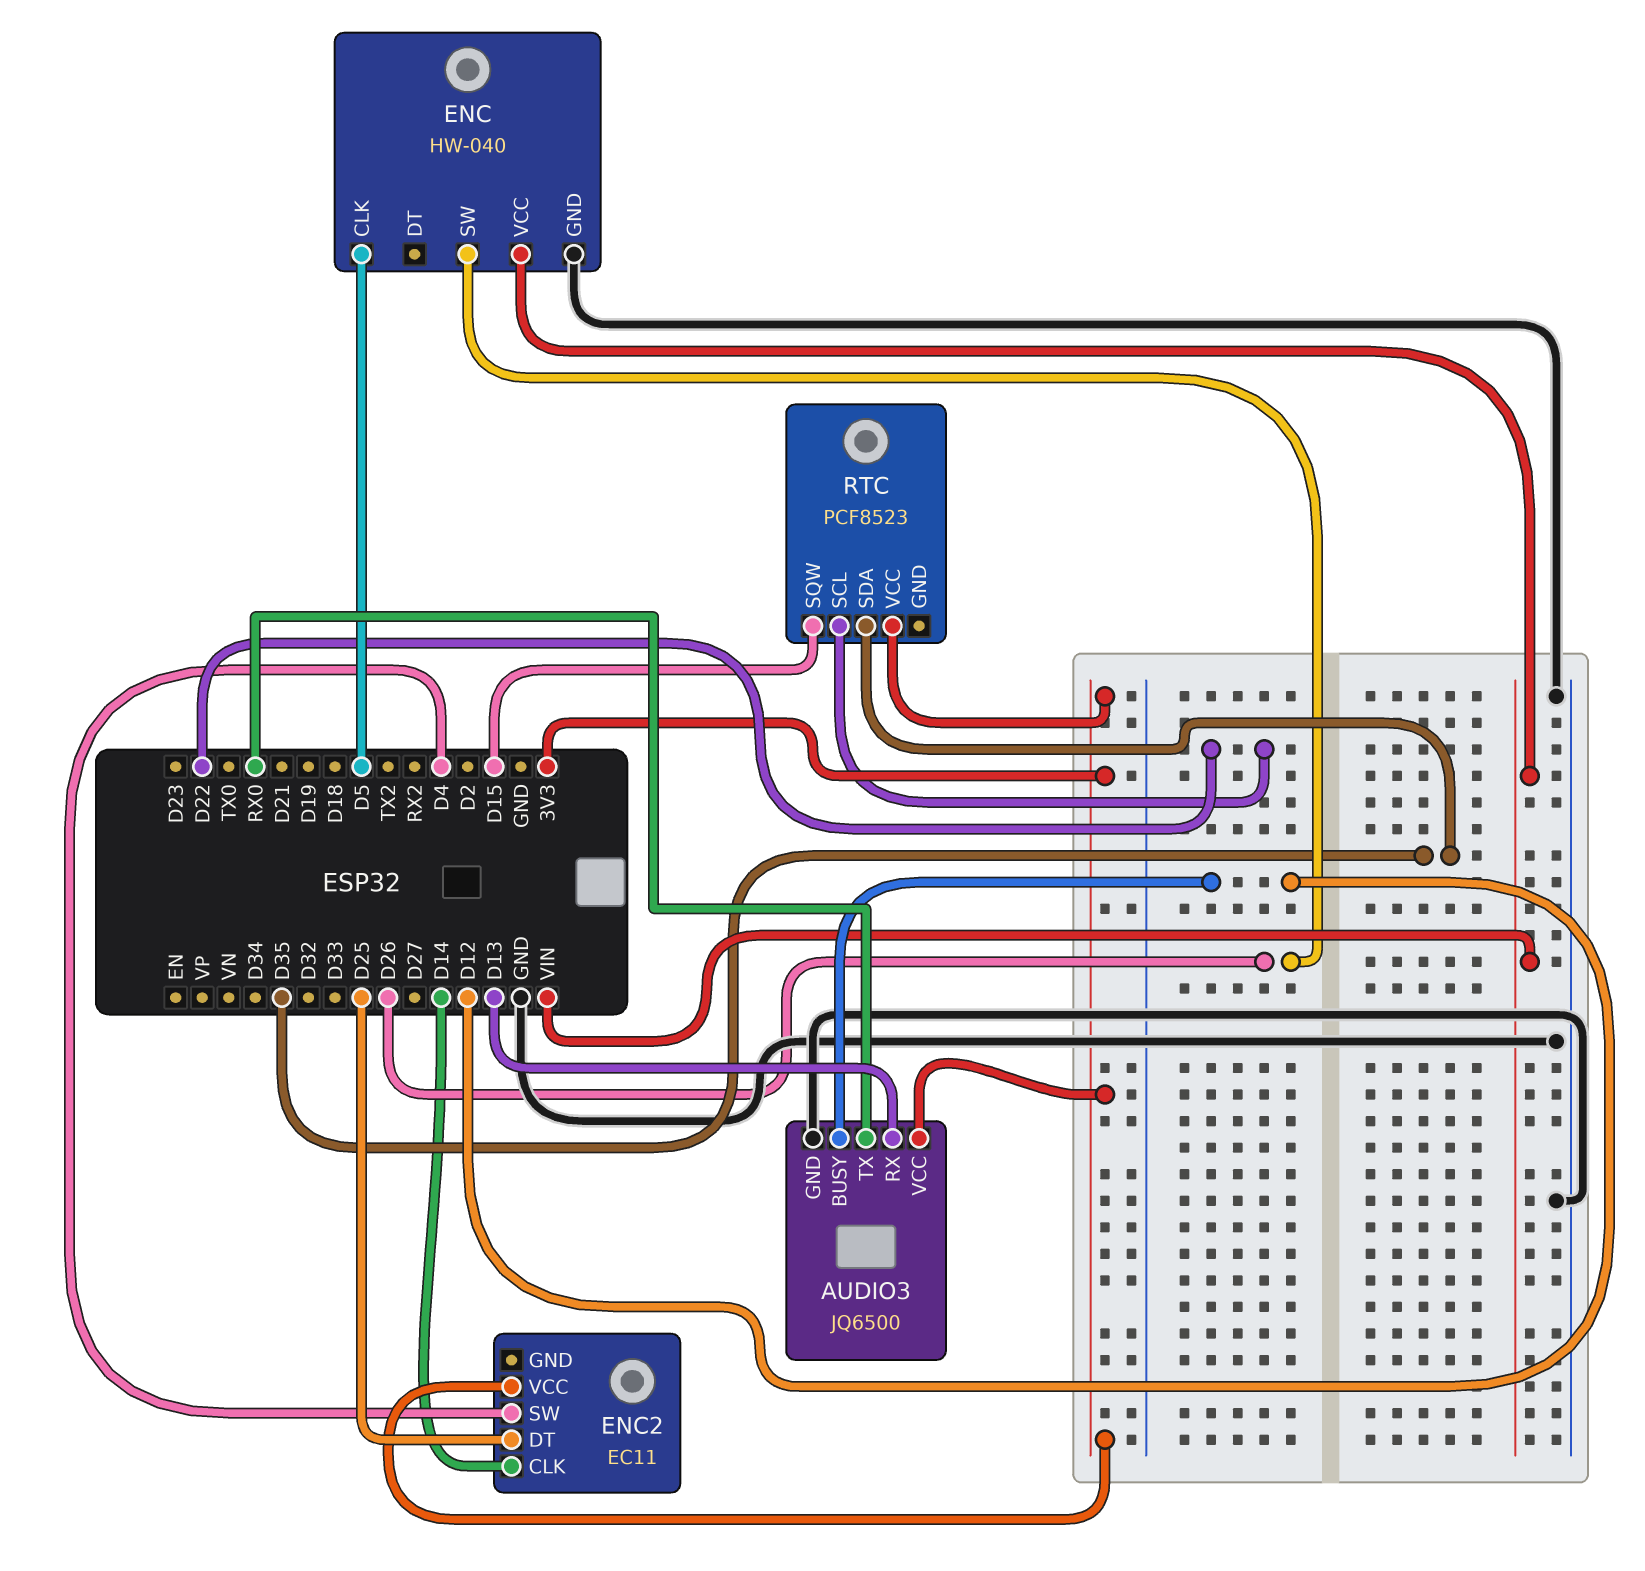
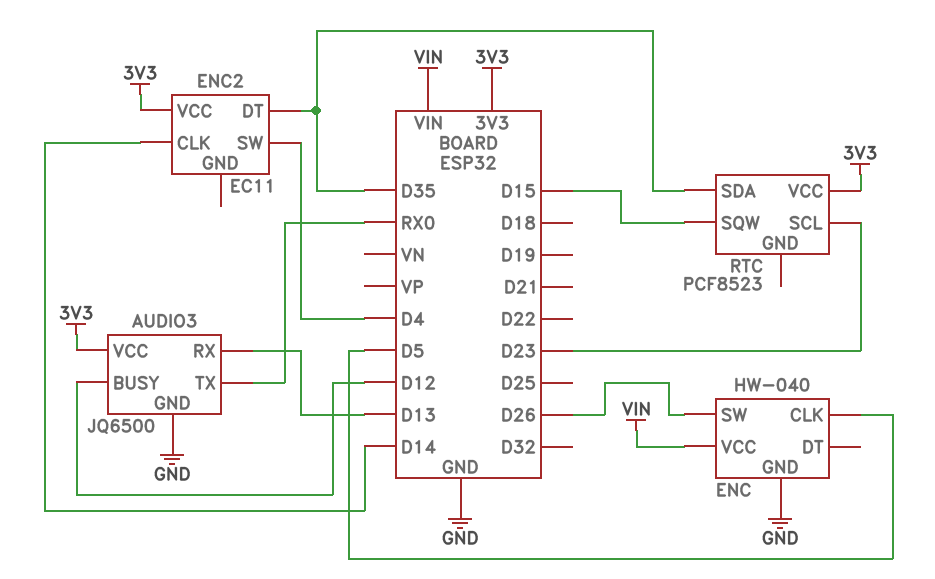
ENC2 pin DT: D25 -> D35
RTC pin SCL: D22 -> D23

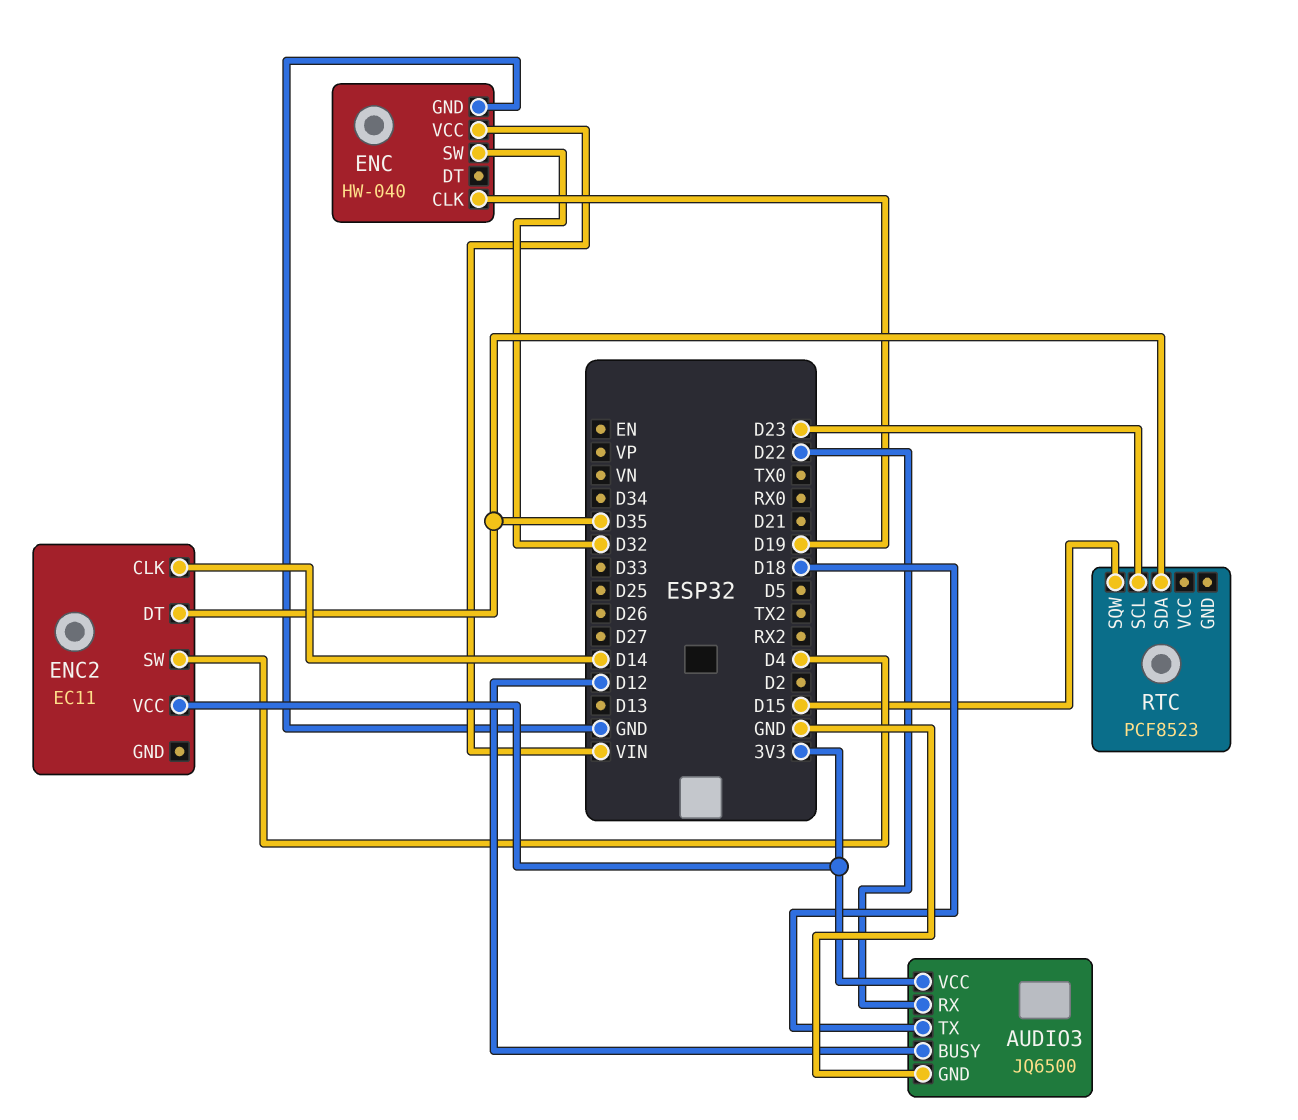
AUDIO3 pin RX: D13 -> D22
AUDIO3 pin TX: RX0 -> D18
ENC pin CLK: D5 -> D19
ENC pin SW: D26 -> D32
RTC pin VCC: 3V3 -> none

